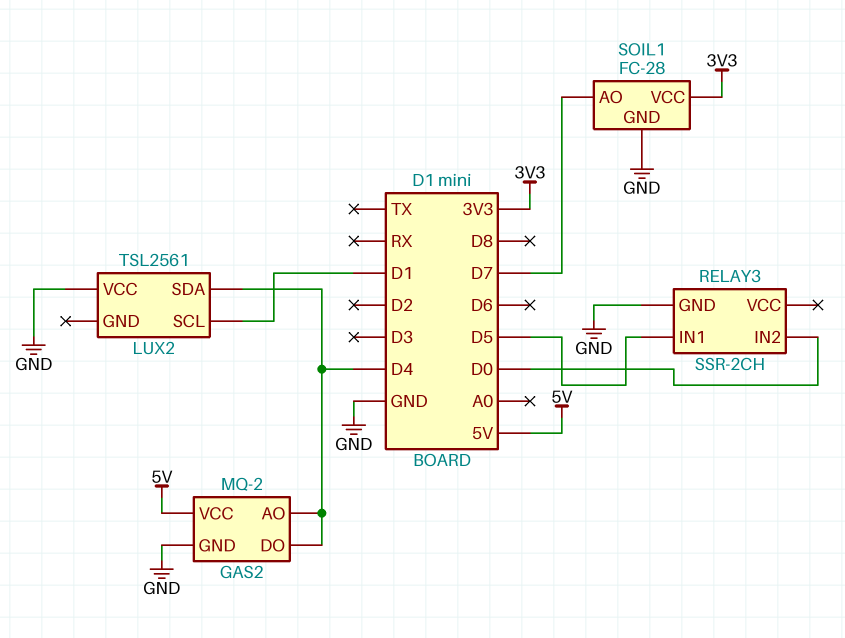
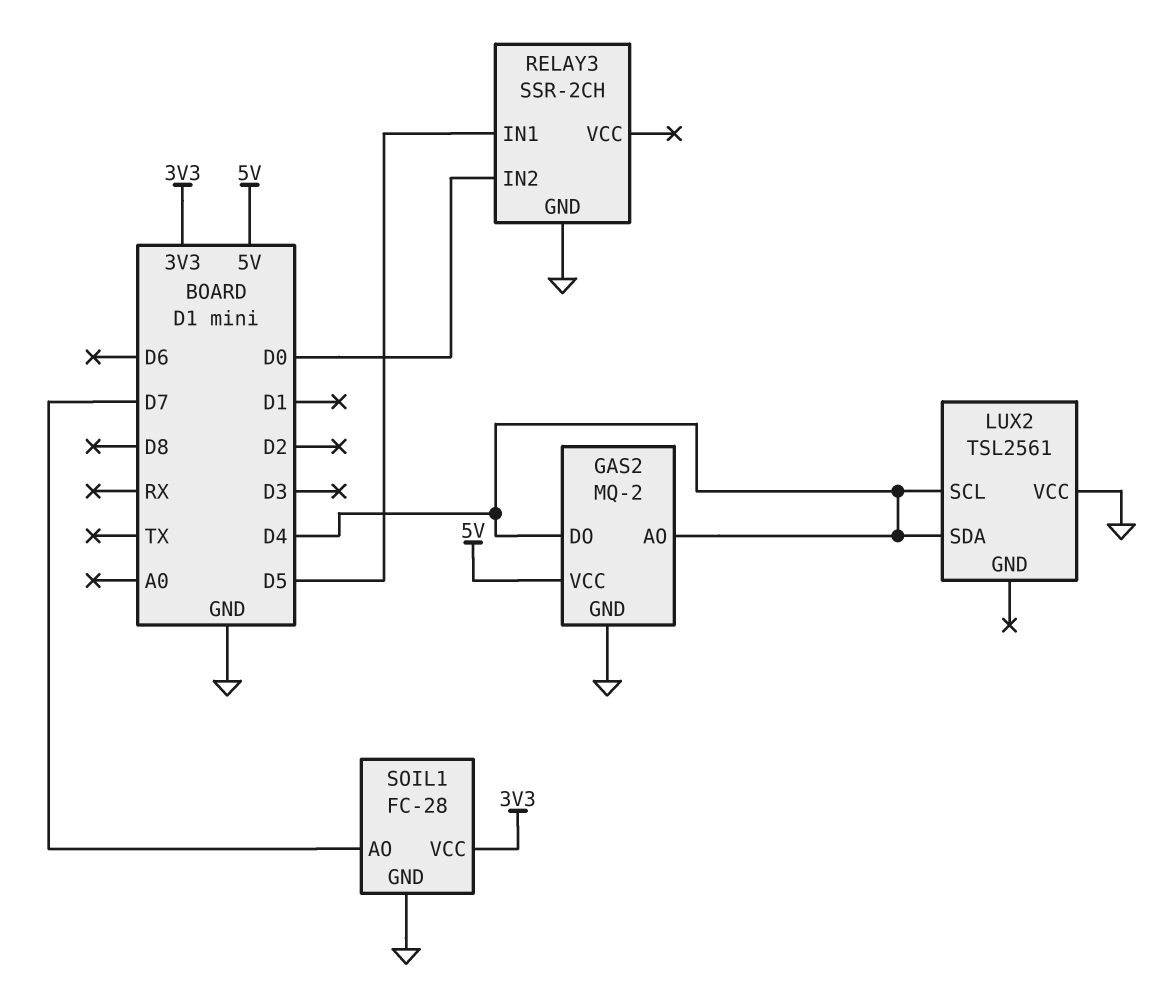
LUX2 pin SCL: D1 -> D4

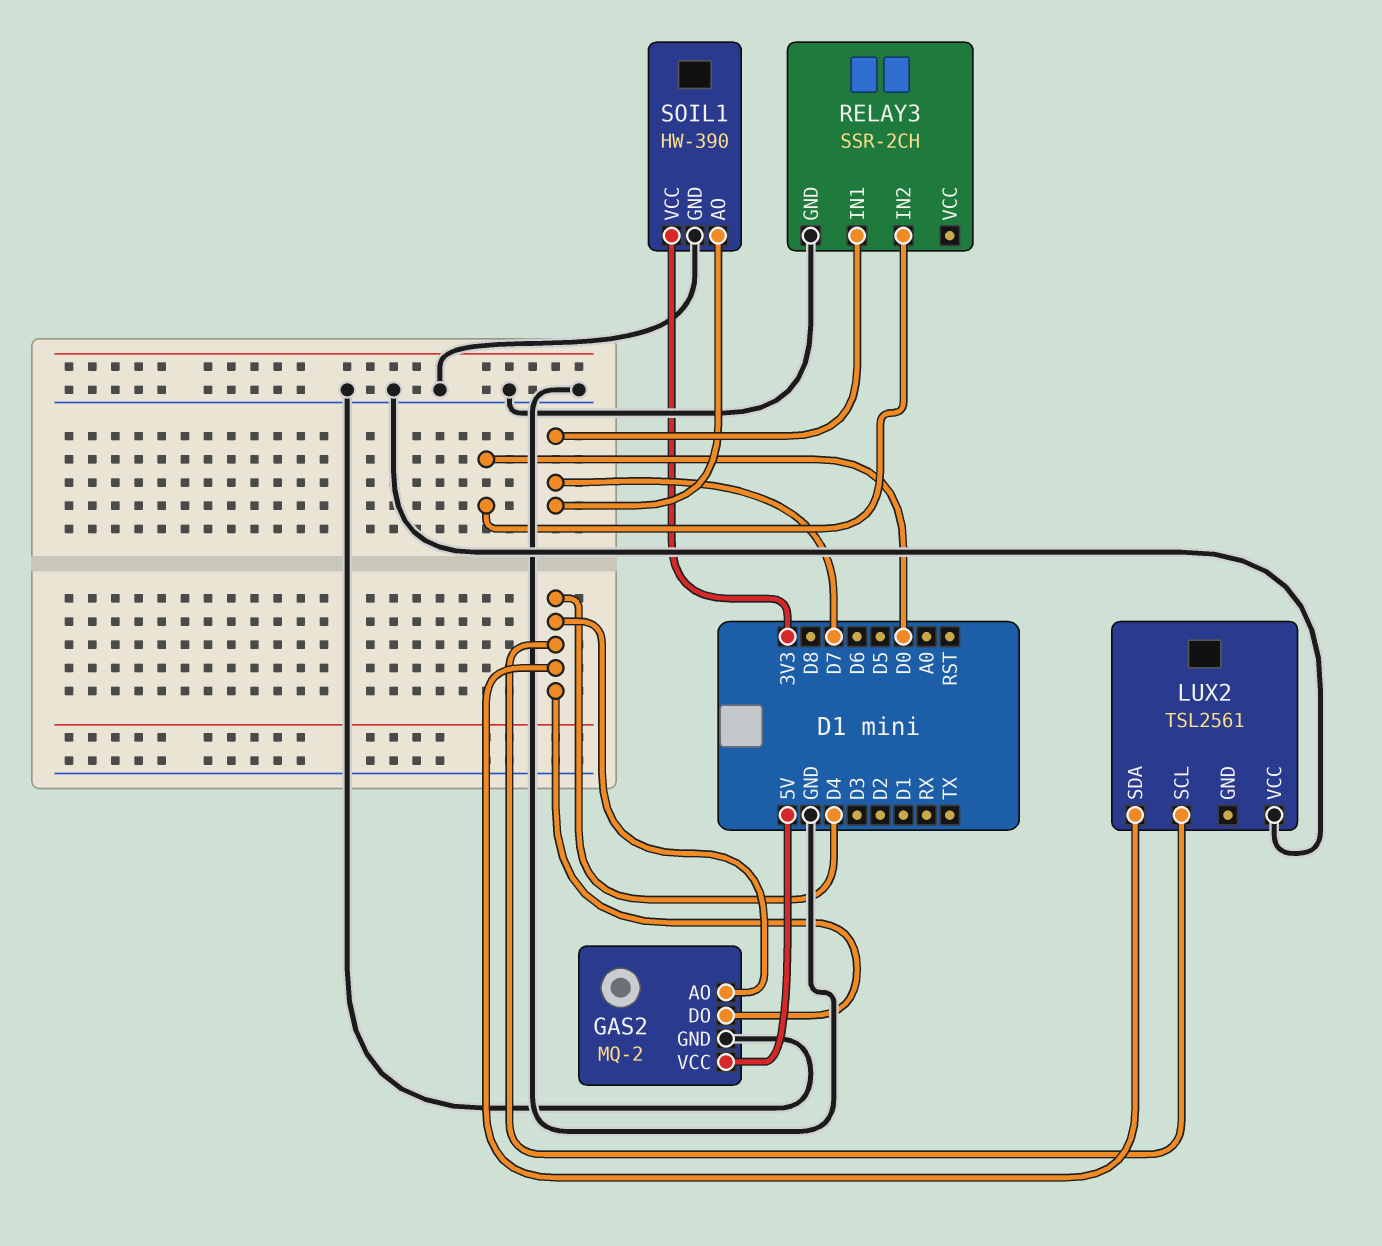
RELAY3 pin IN1: D5 -> D7
SOIL1: FC-28 -> HW-390

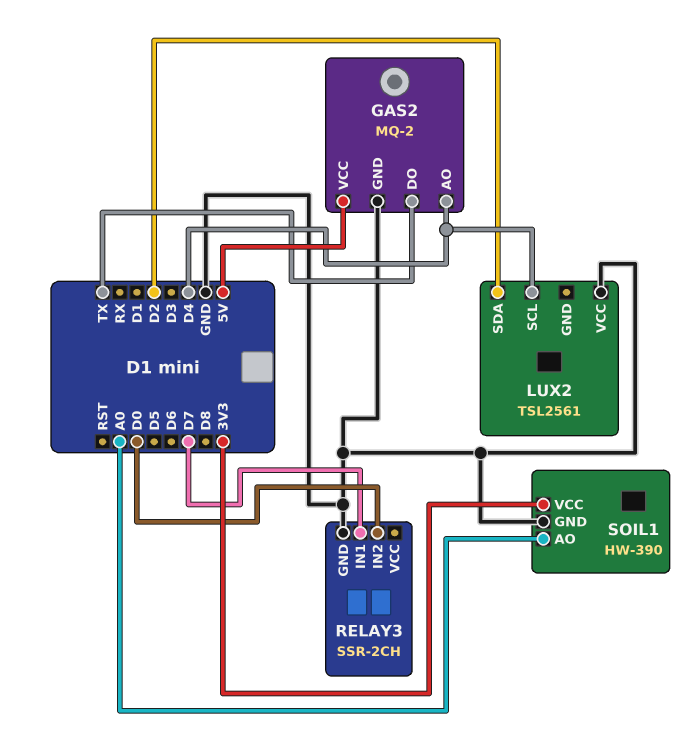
GAS2 pin DO: D4 -> TX
LUX2 pin SDA: D4 -> D2
SOIL1 pin AO: D7 -> A0

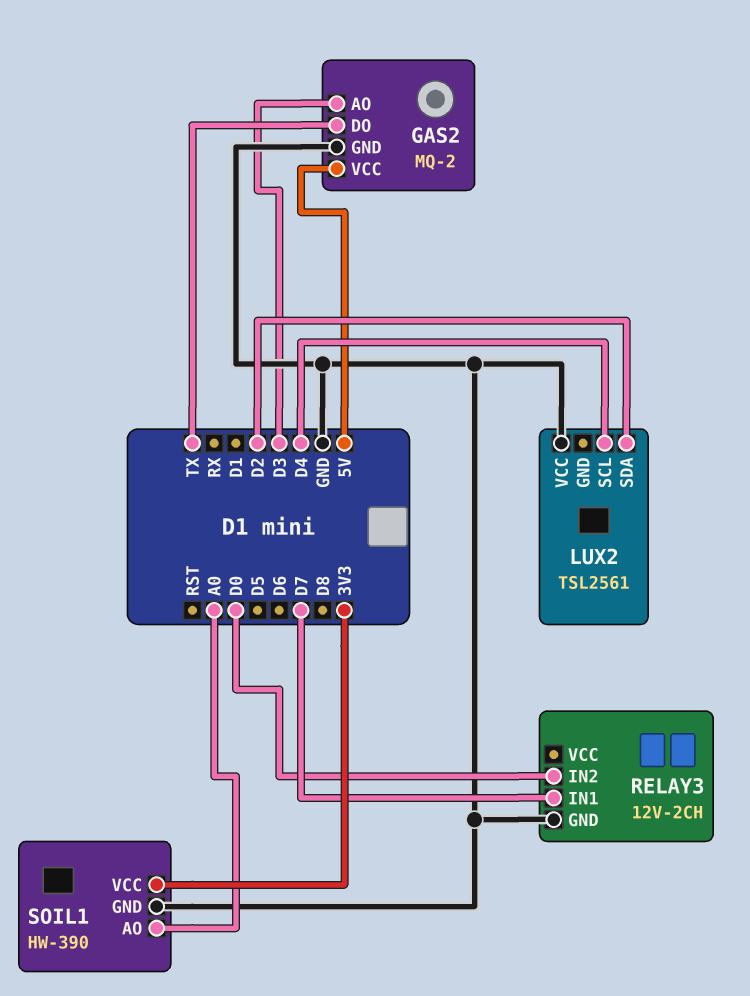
GAS2 pin AO: D4 -> D3
RELAY3: SSR-2CH -> 12V-2CH

